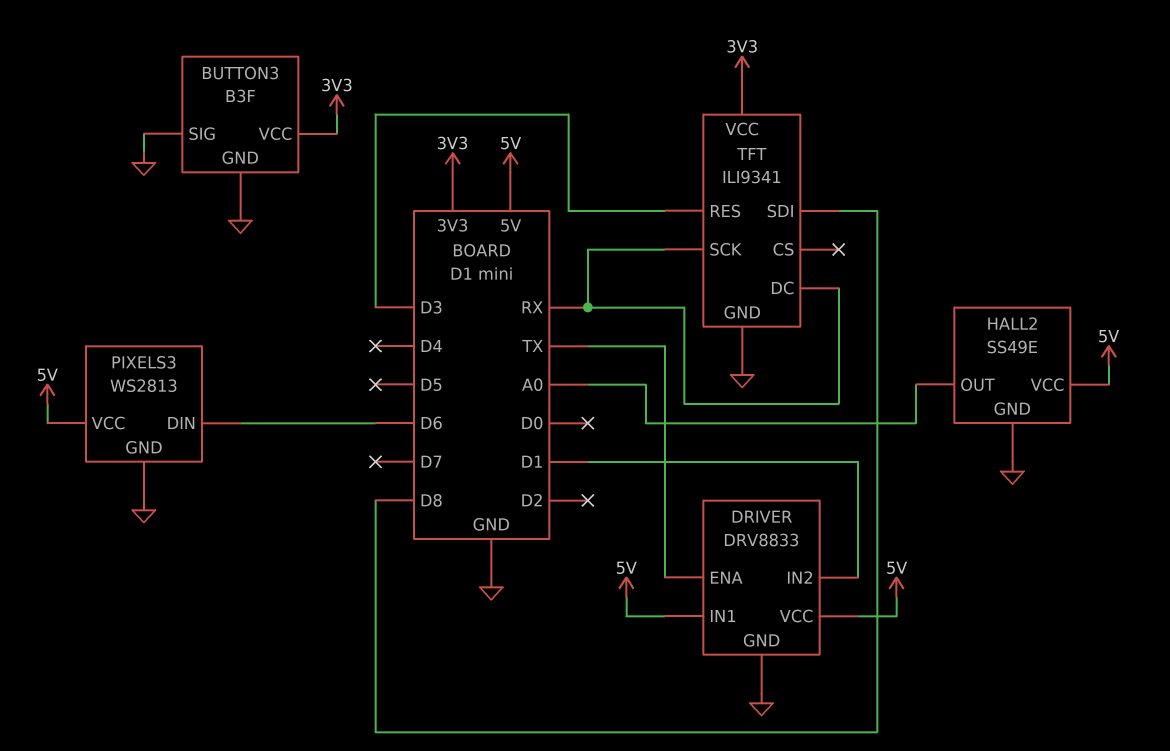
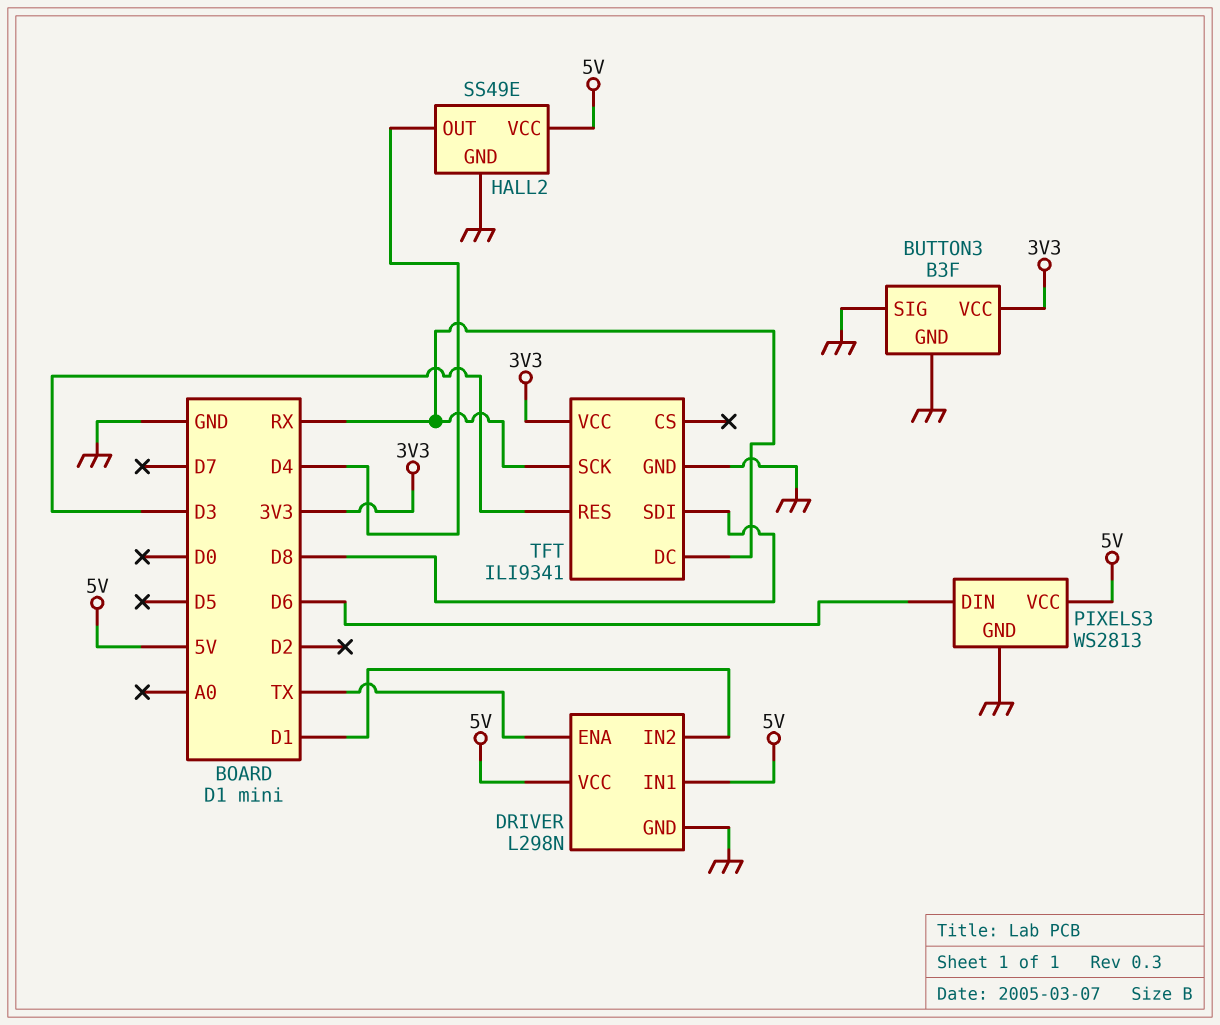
DRIVER: DRV8833 -> L298N
HALL2 pin OUT: A0 -> D4

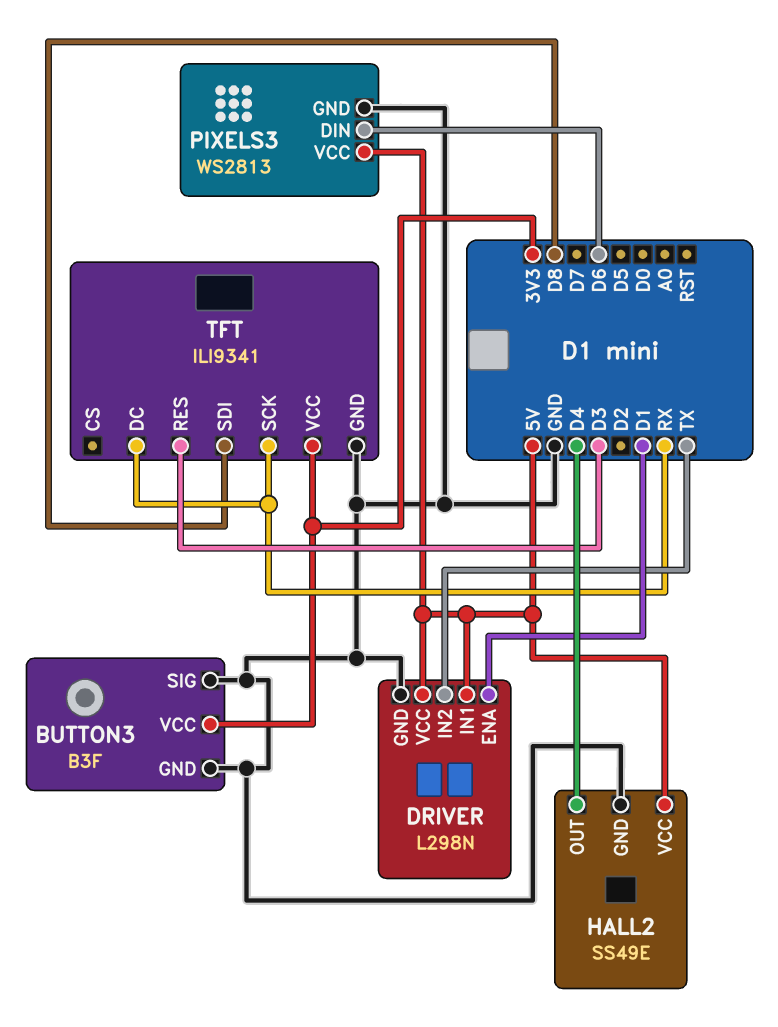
DRIVER pin ENA: TX -> D1
DRIVER pin IN2: D1 -> TX

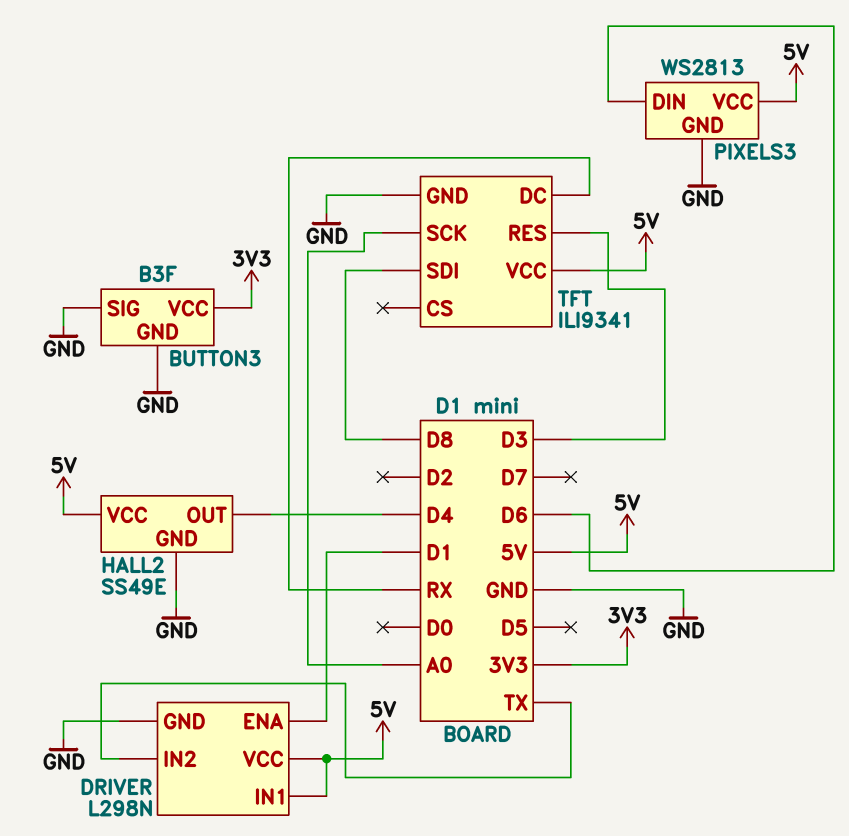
TFT pin SCK: RX -> A0
TFT pin VCC: 3V3 -> 5V

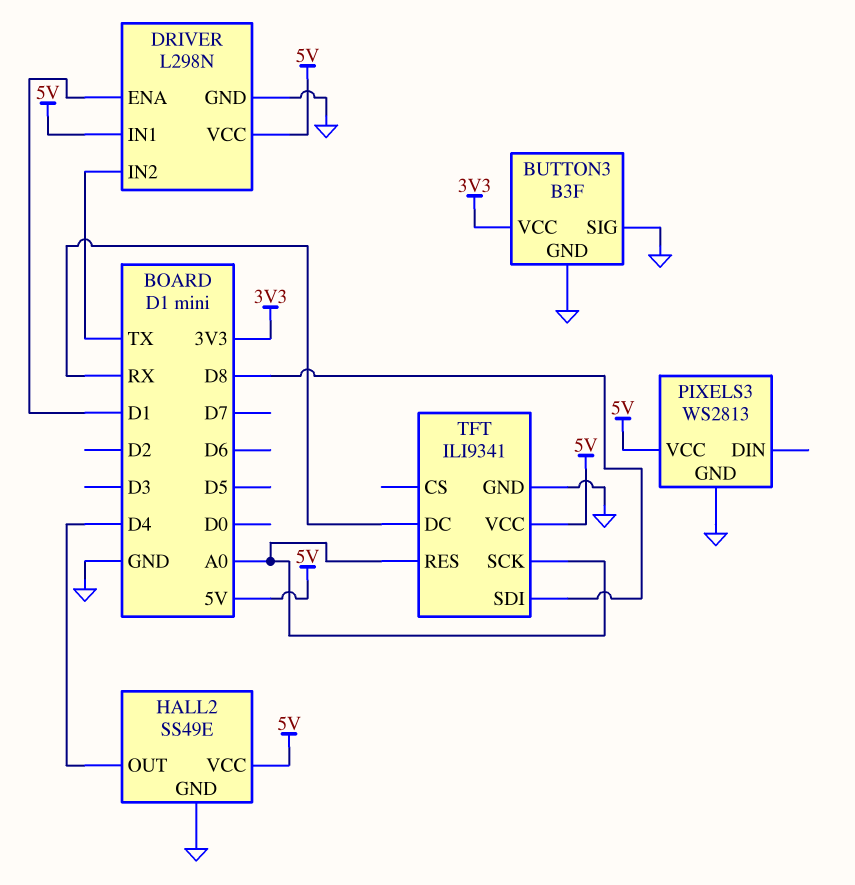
PIXELS3 pin DIN: D6 -> none
TFT pin RES: D3 -> A0

